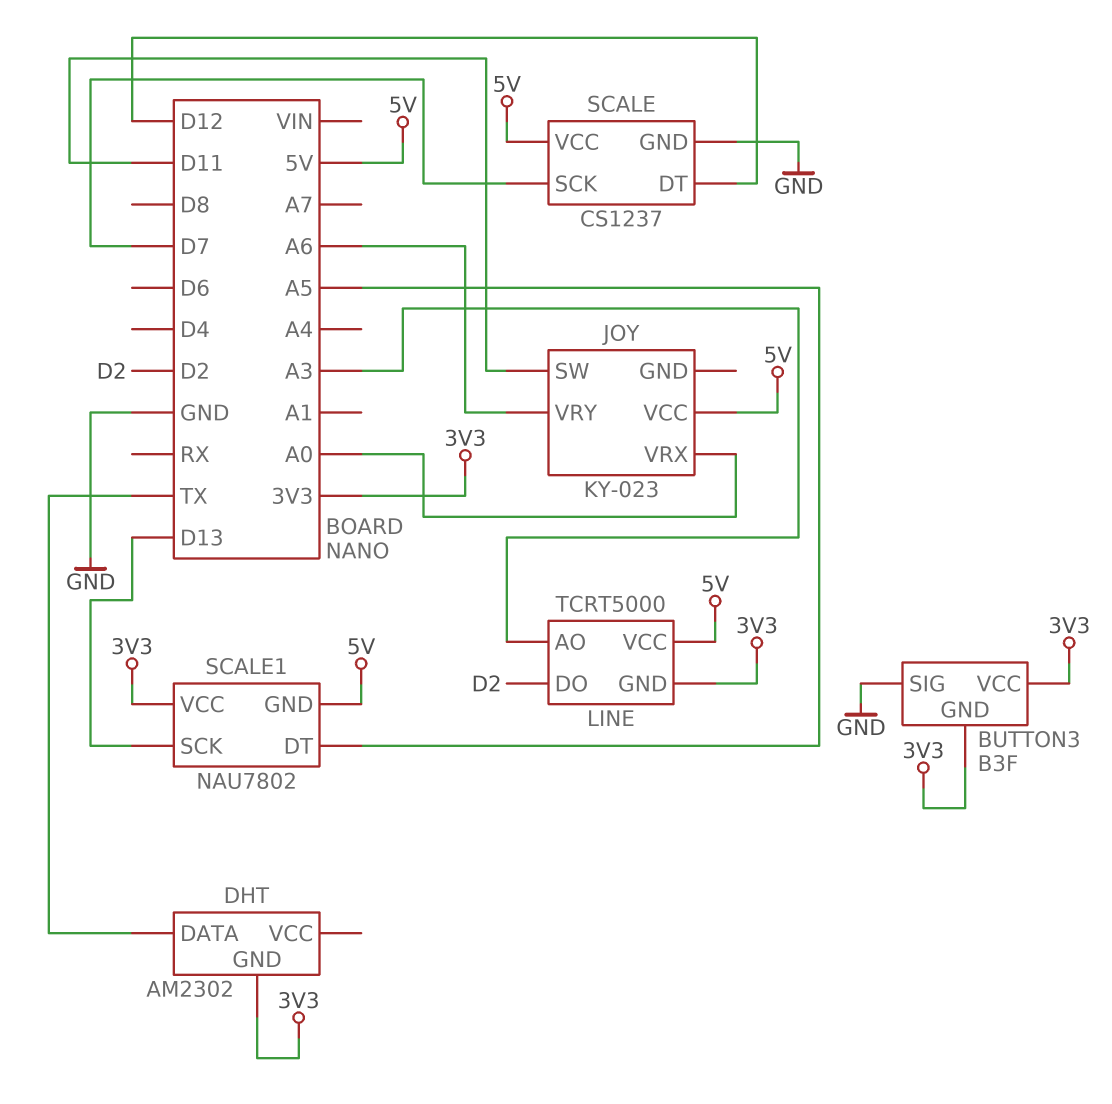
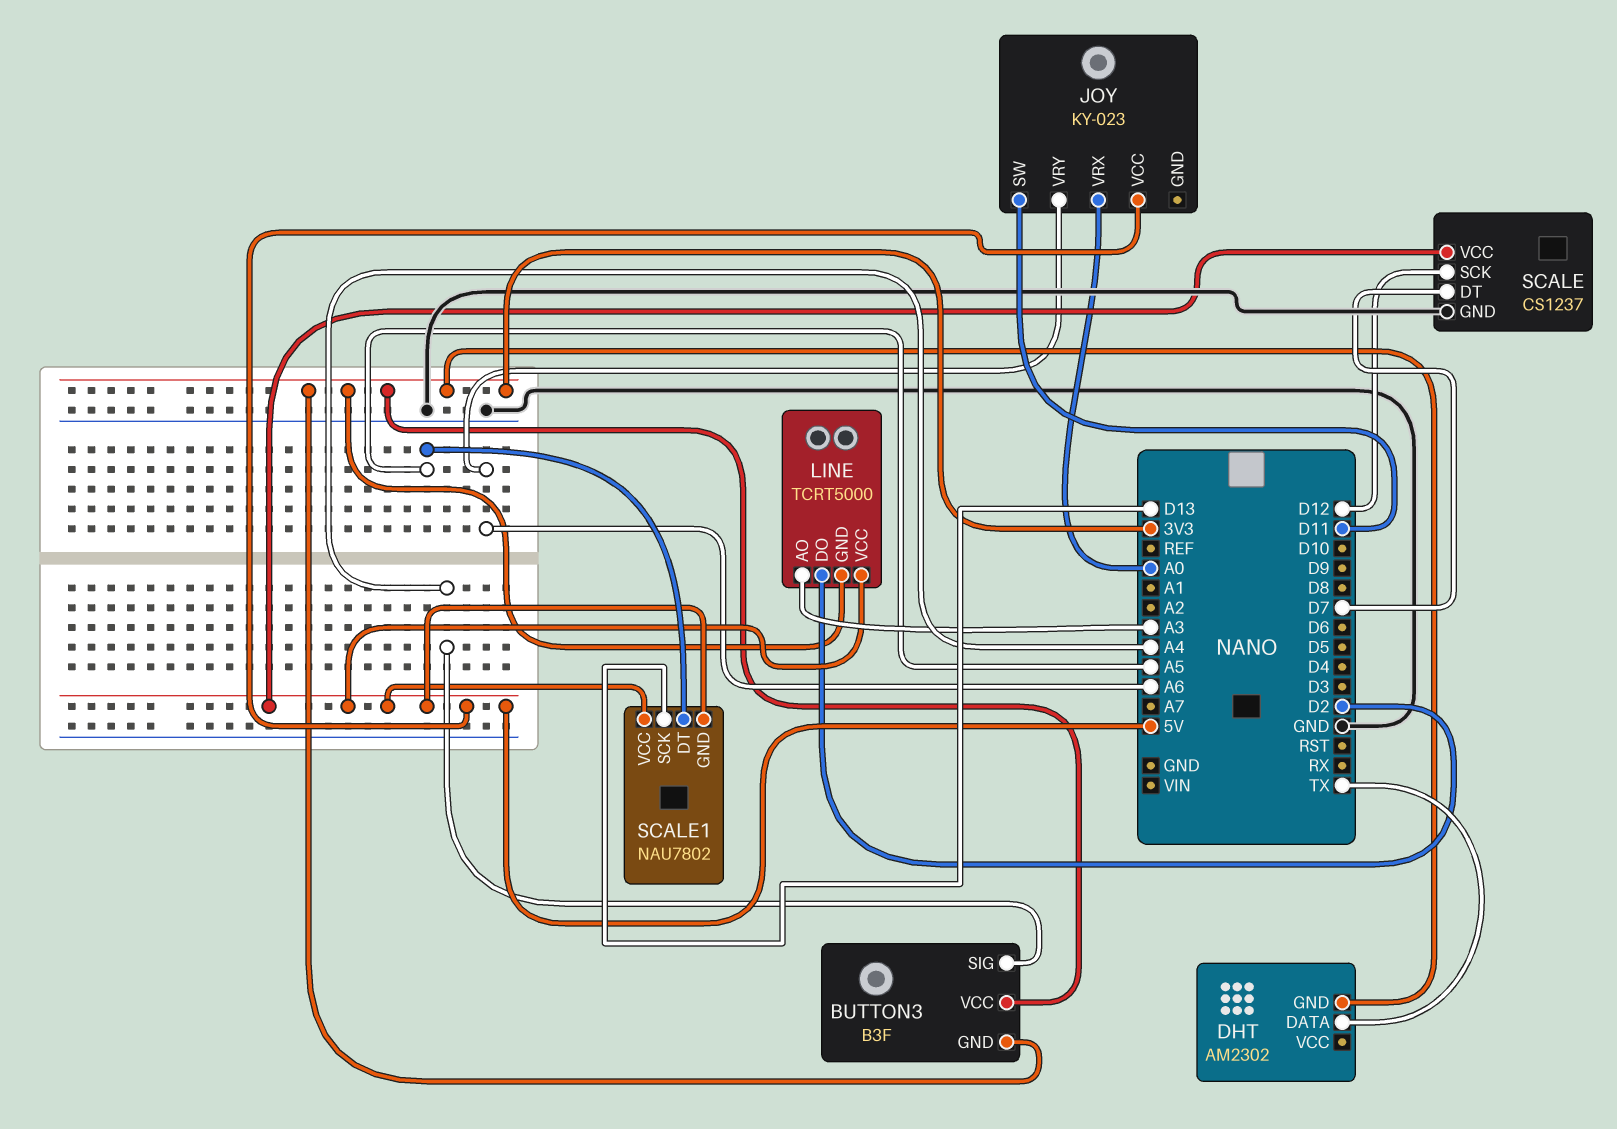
BUTTON3 pin SIG: GND -> A4
SCALE pin DT: D12 -> D7
SCALE pin SCK: D7 -> D12
SCALE1 pin VCC: 3V3 -> 5V

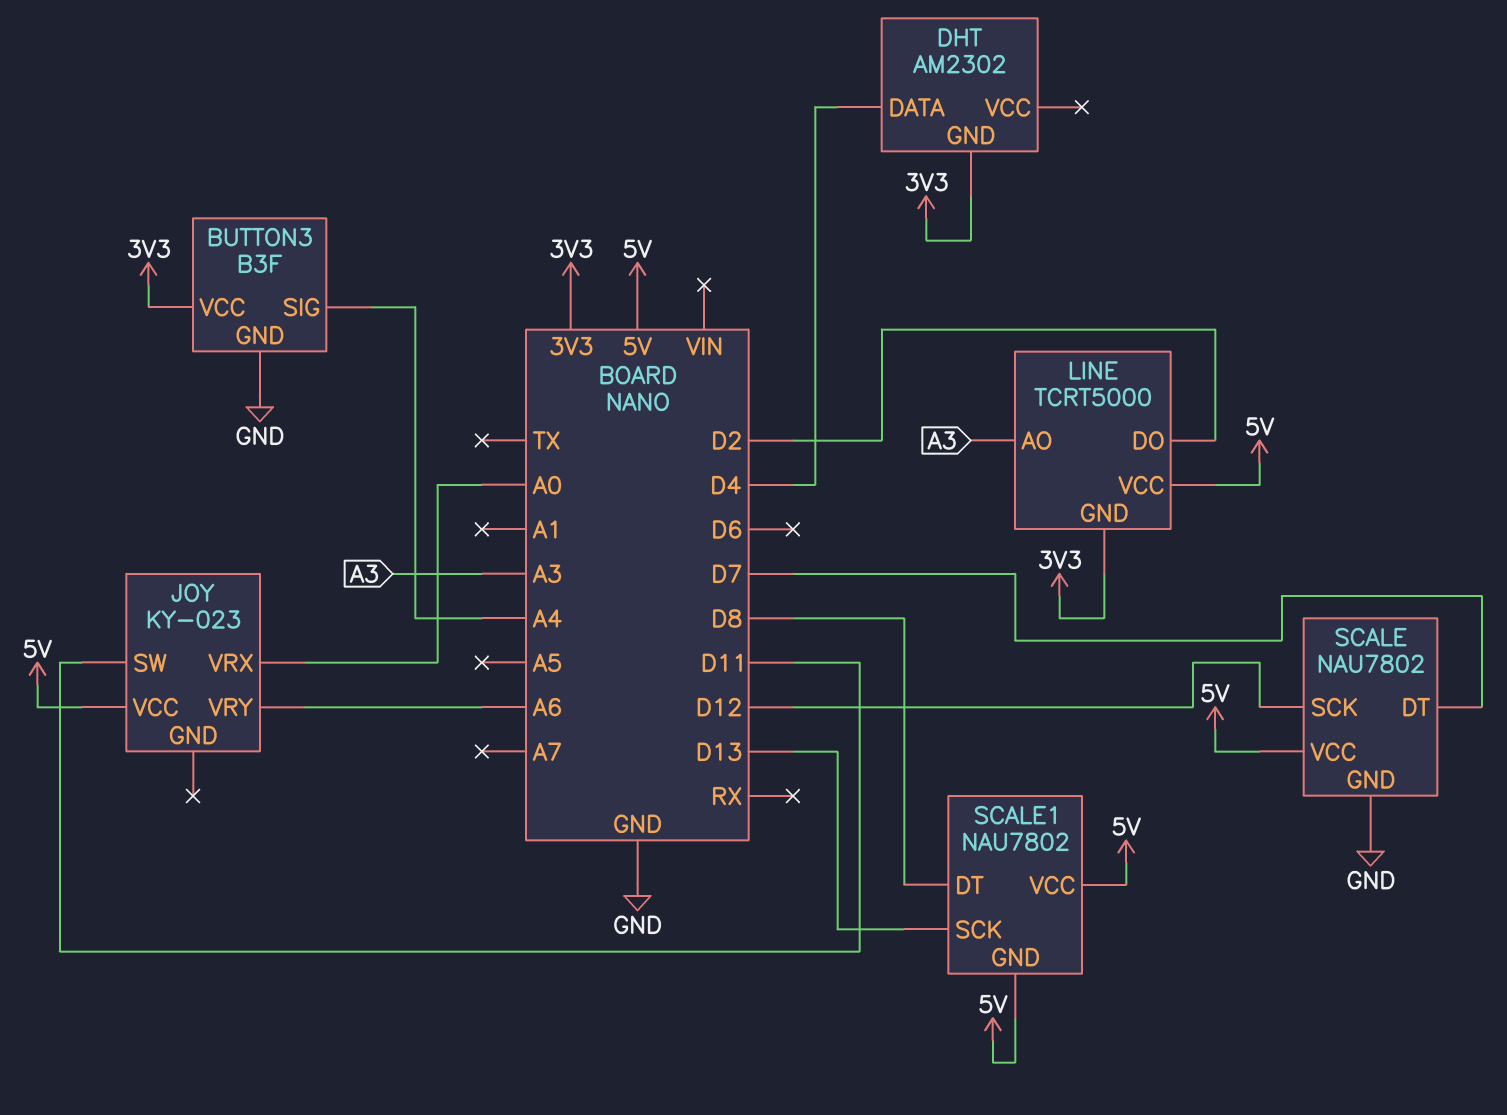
BUTTON3 pin GND: 3V3 -> GND
DHT pin DATA: TX -> D4
SCALE: CS1237 -> NAU7802
SCALE1 pin DT: A5 -> D8

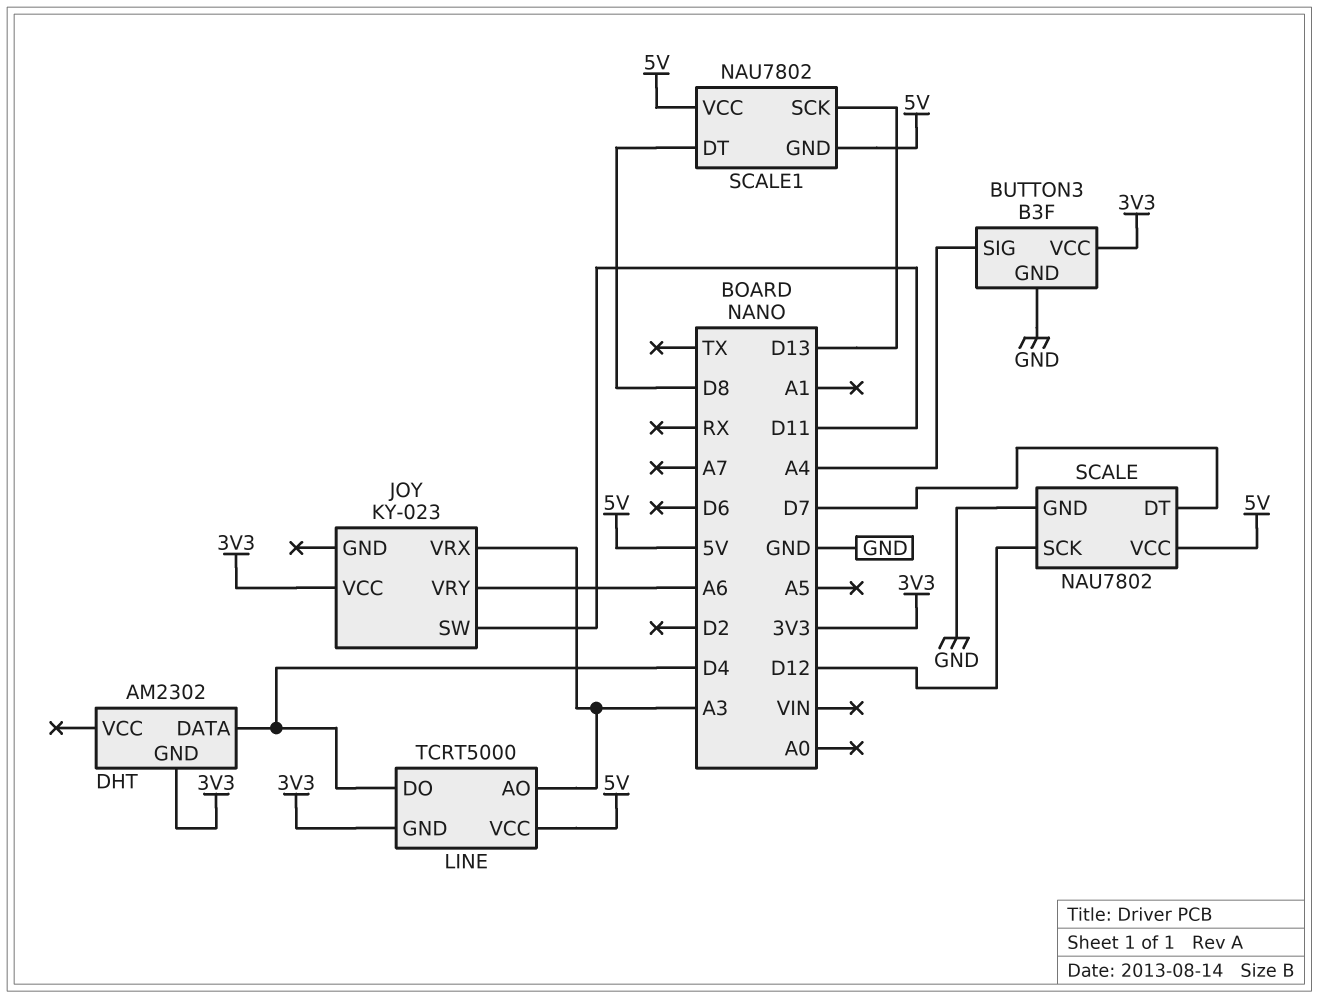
JOY pin VCC: 5V -> 3V3
JOY pin VRX: A0 -> A3
LINE pin DO: D2 -> D4

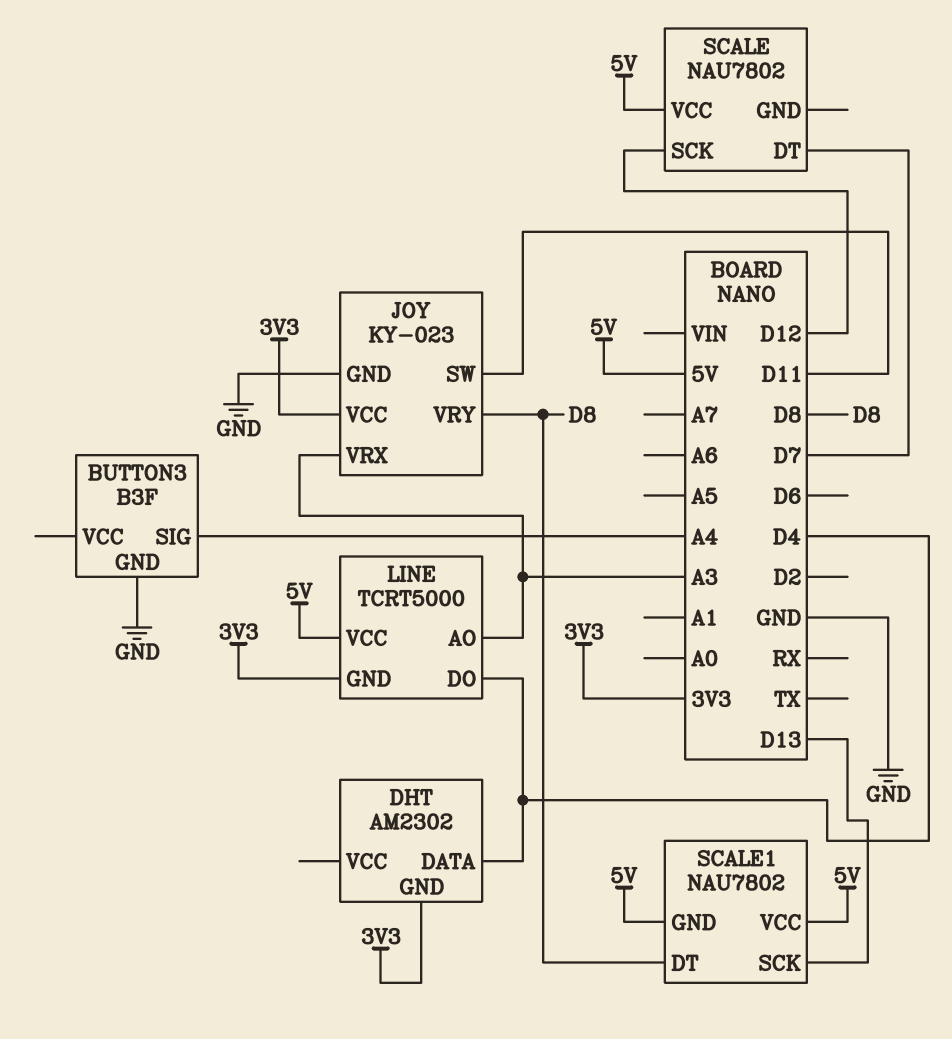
BUTTON3 pin VCC: 3V3 -> none
JOY pin GND: none -> GND
JOY pin VRY: A6 -> D8
SCALE pin GND: GND -> none

